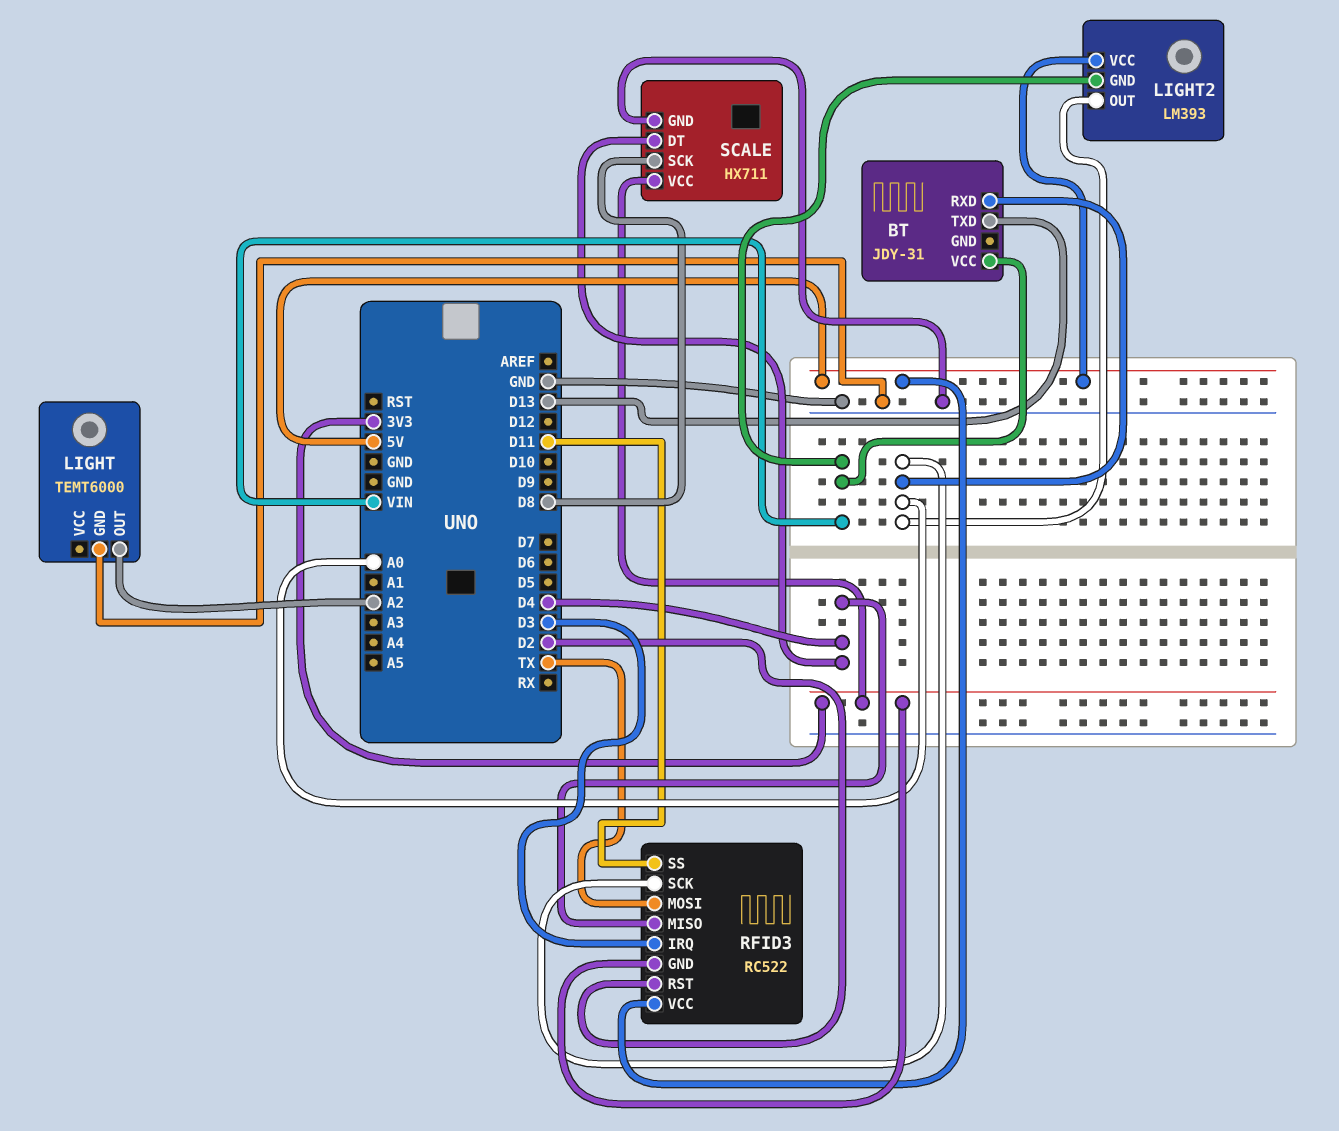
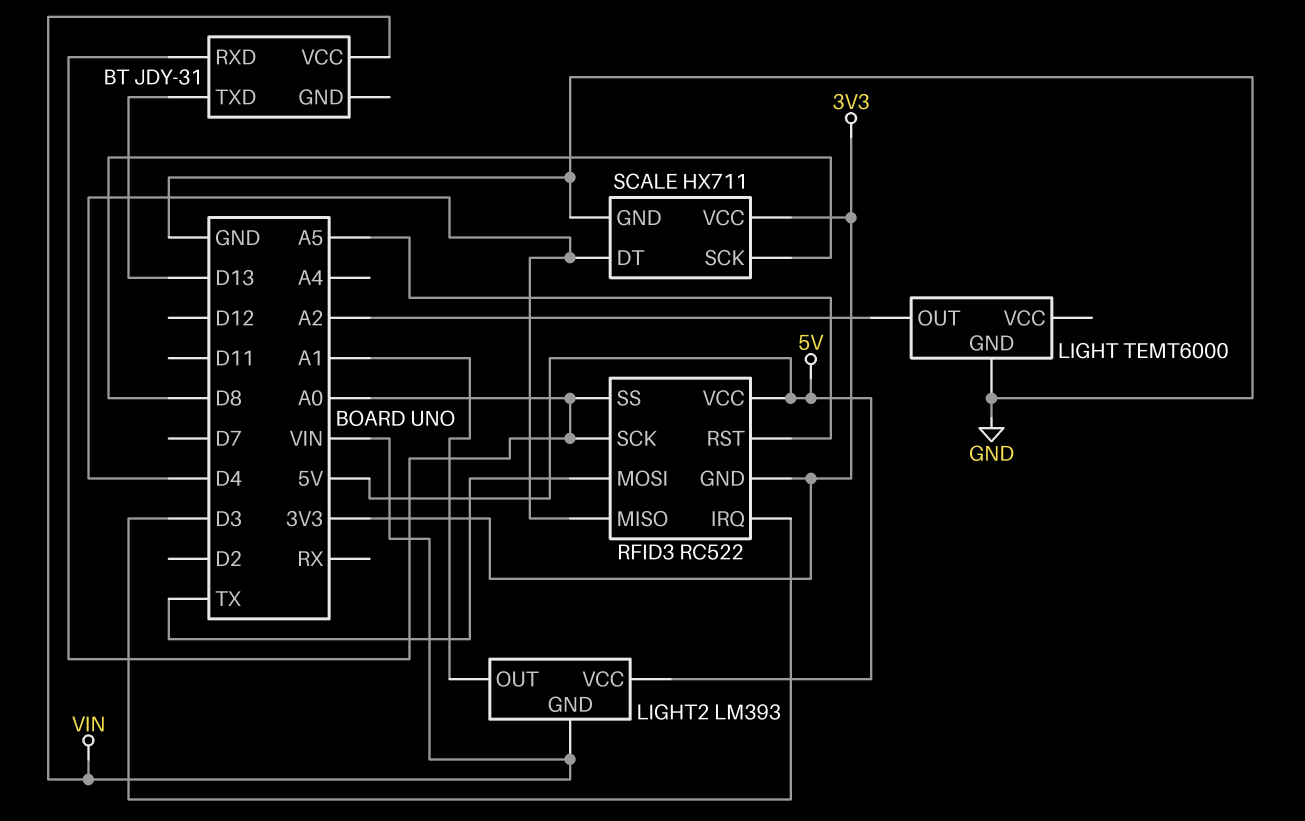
LIGHT2 pin OUT: A0 -> A1
RFID3 pin RST: D2 -> A5
RFID3 pin SS: D11 -> A0

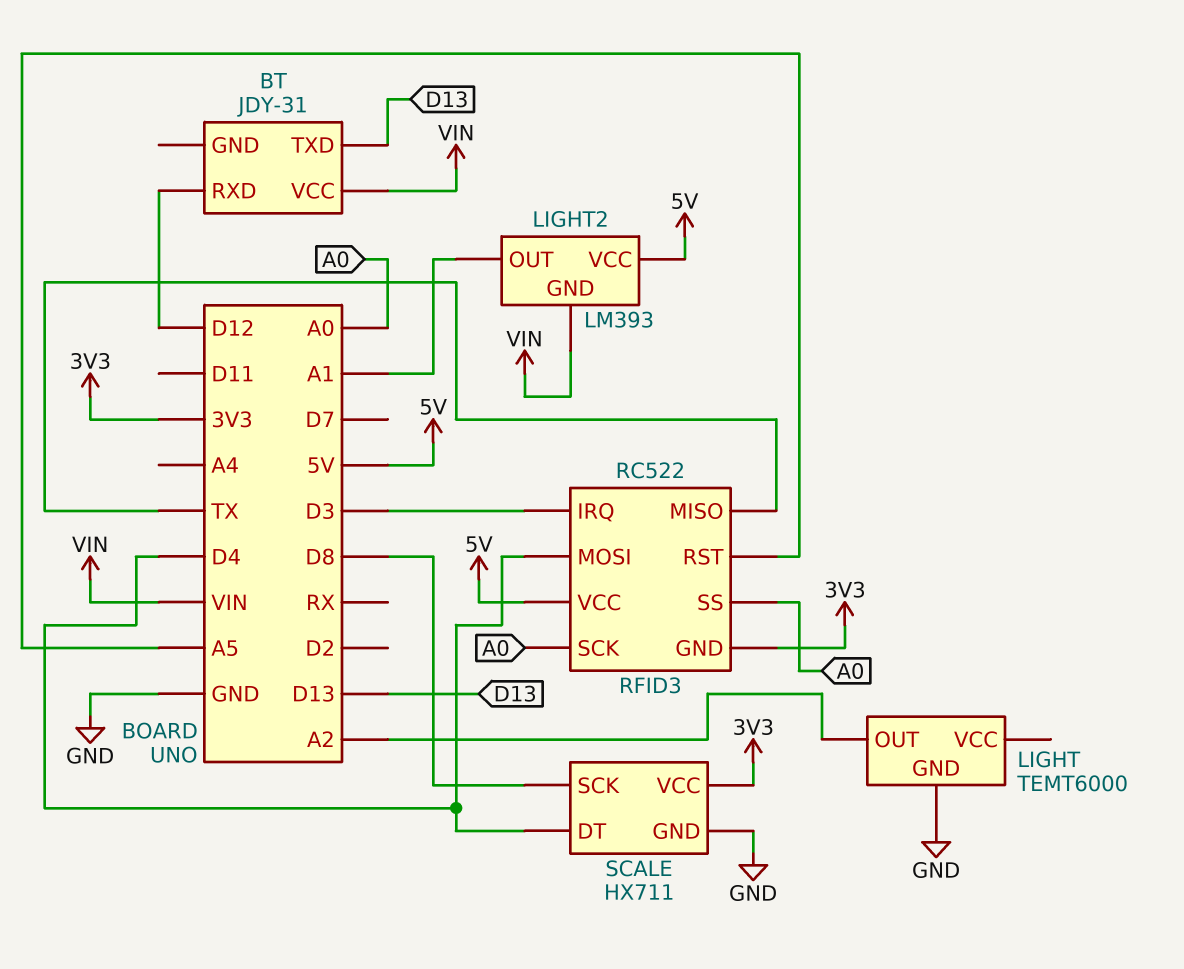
BT pin RXD: A0 -> D12
RFID3 pin MISO: D4 -> TX
RFID3 pin MOSI: TX -> D4

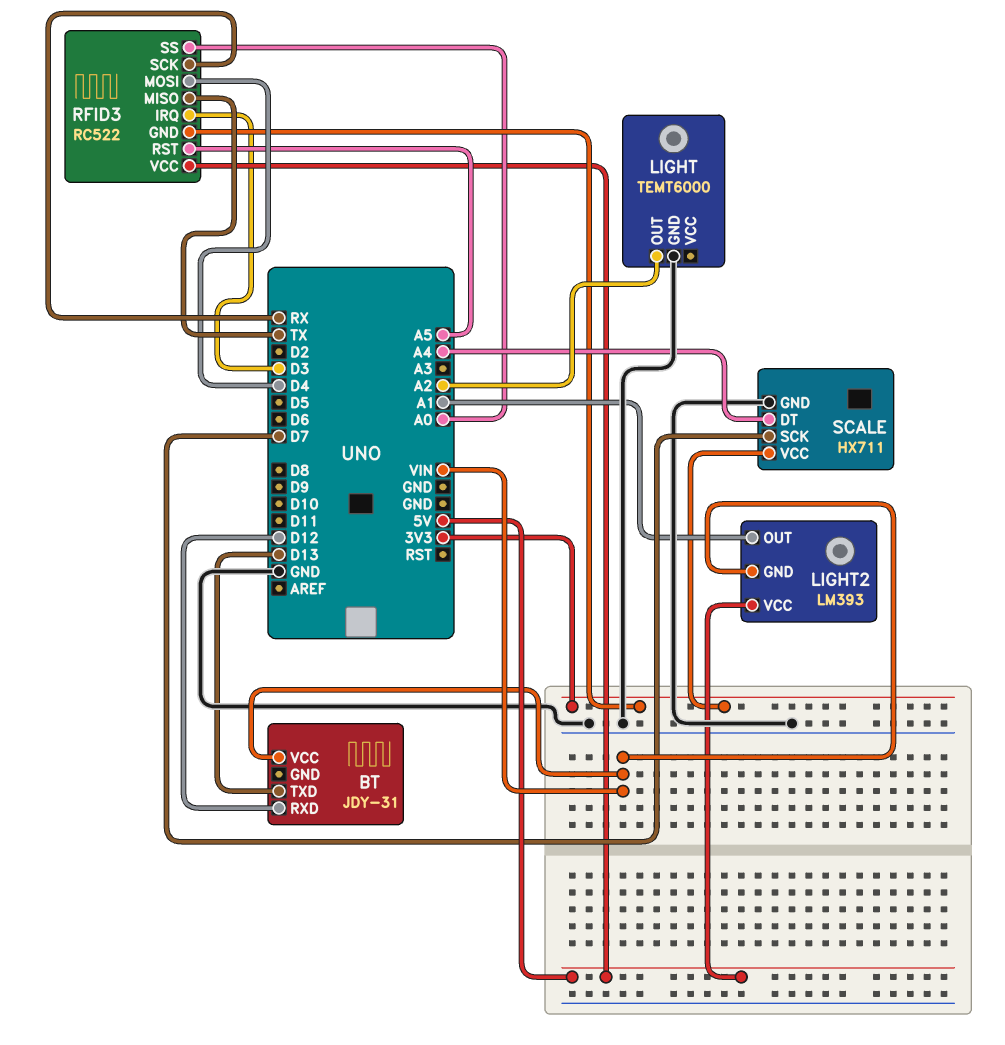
RFID3 pin SCK: A0 -> RX
SCALE pin DT: D4 -> A4
SCALE pin SCK: D8 -> D7

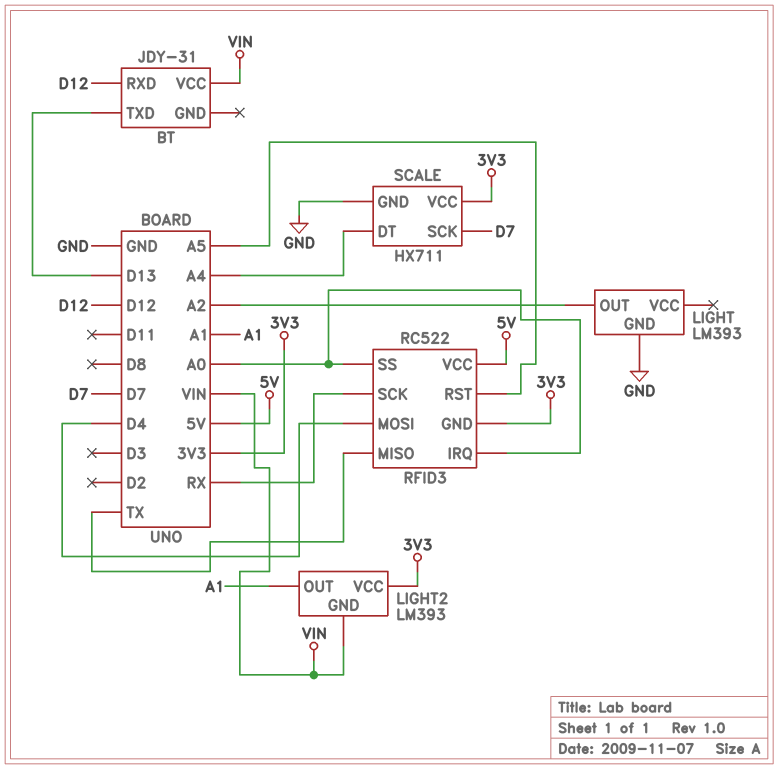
LIGHT: TEMT6000 -> LM393
LIGHT2 pin VCC: 5V -> 3V3
RFID3 pin IRQ: D3 -> A0

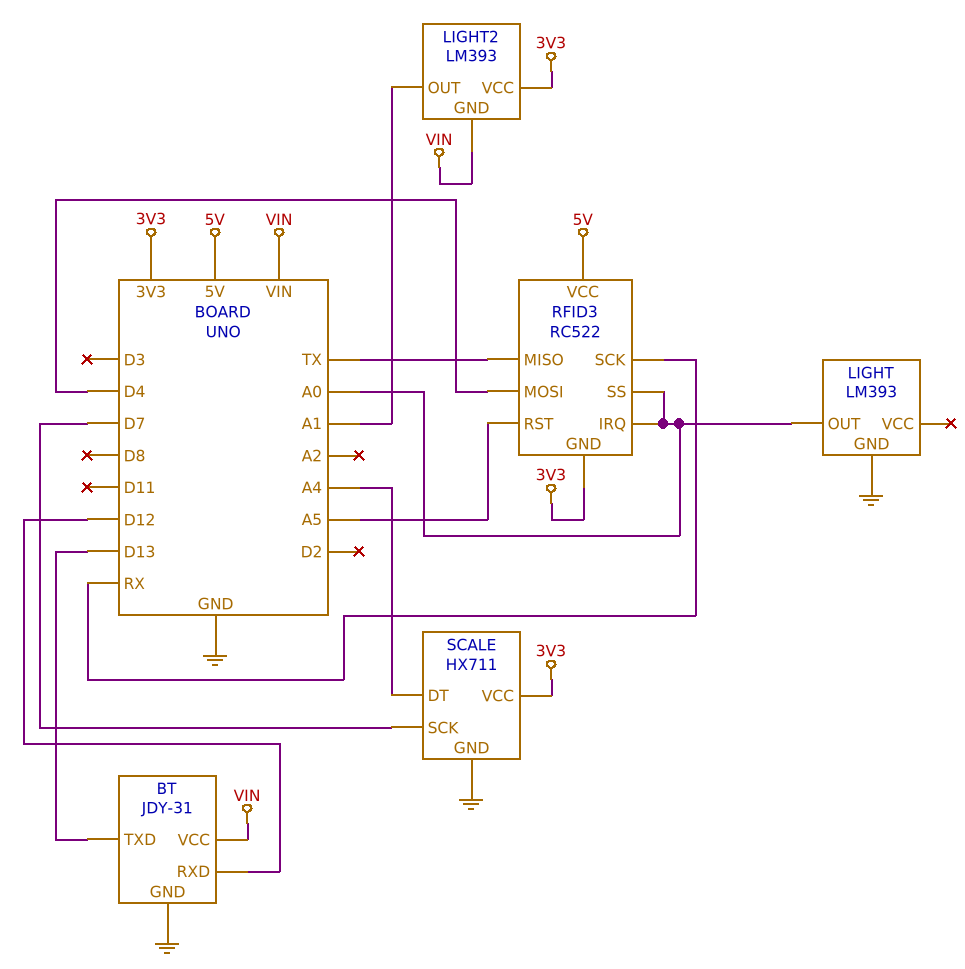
BT pin GND: none -> GND
LIGHT pin OUT: A2 -> A0

